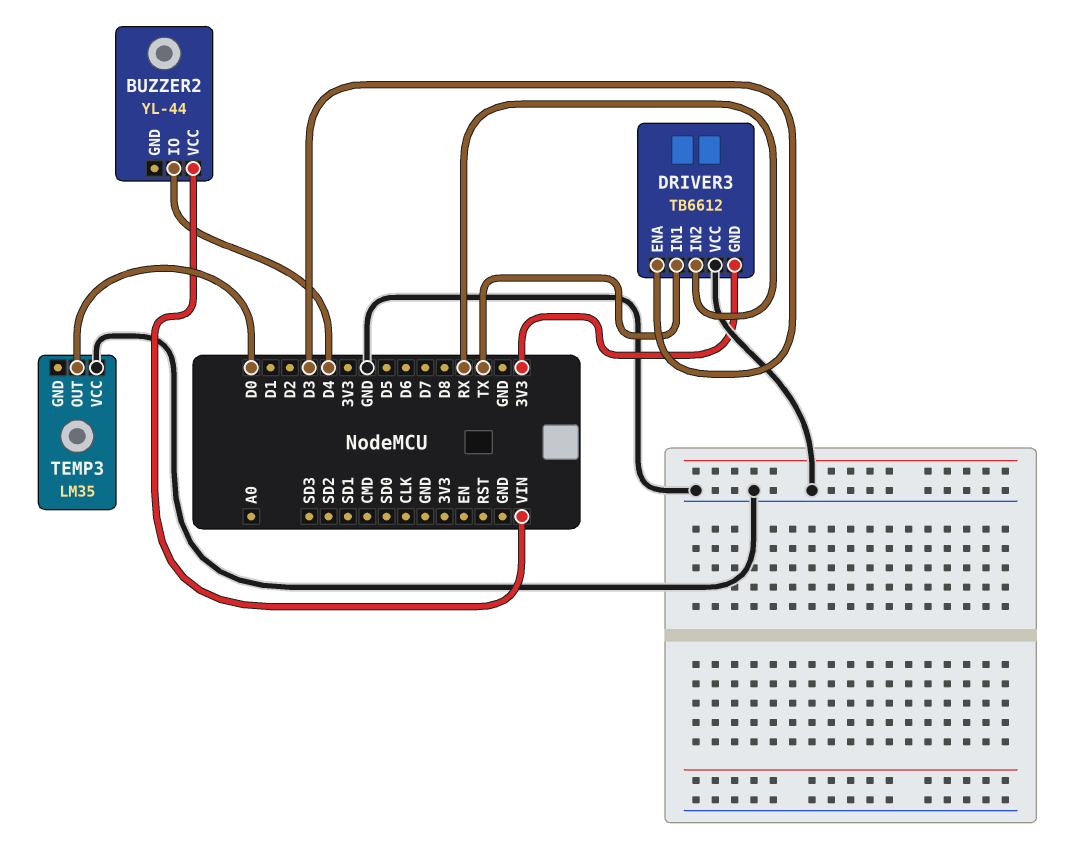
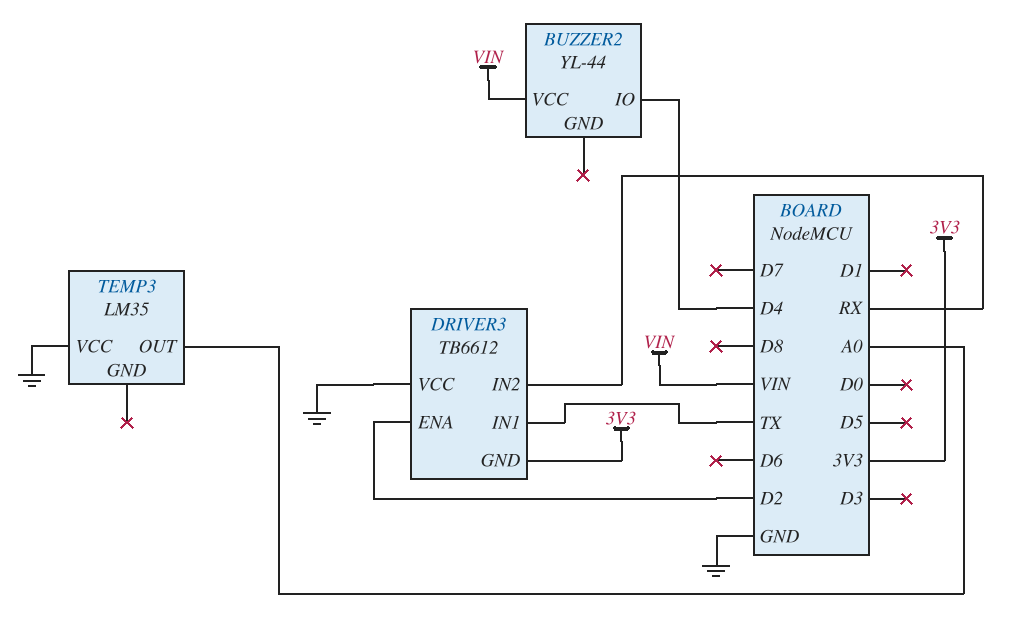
DRIVER3 pin ENA: D3 -> D2
TEMP3 pin OUT: D0 -> A0

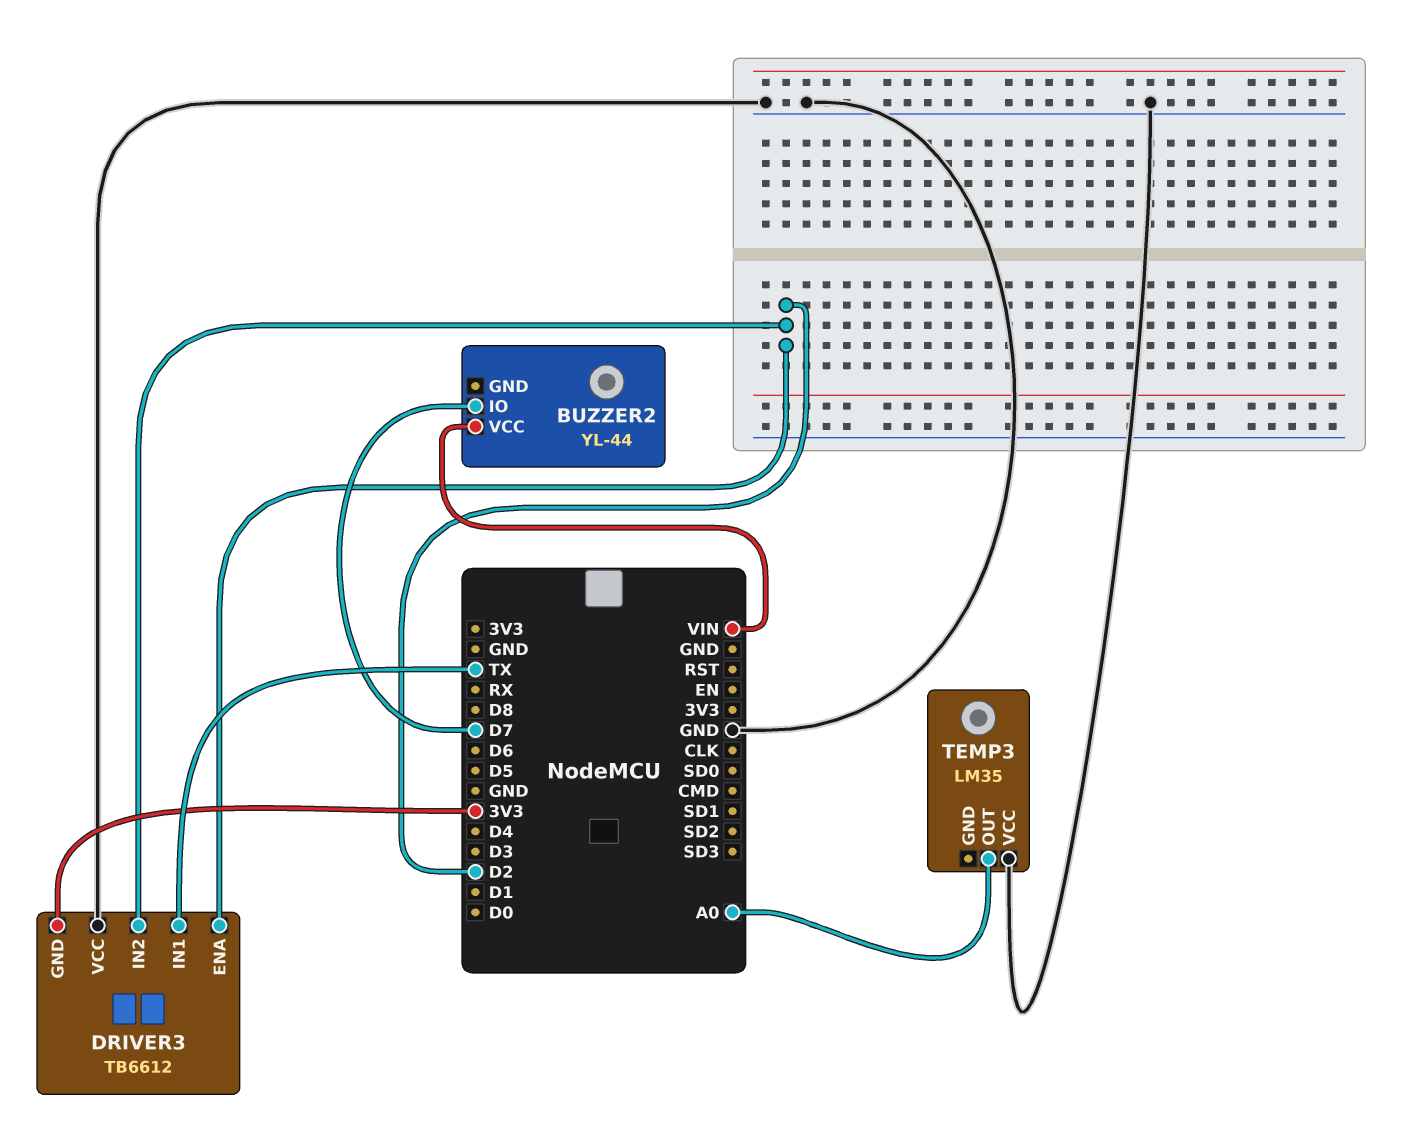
BUZZER2 pin IO: D4 -> D7
DRIVER3 pin IN2: RX -> D2

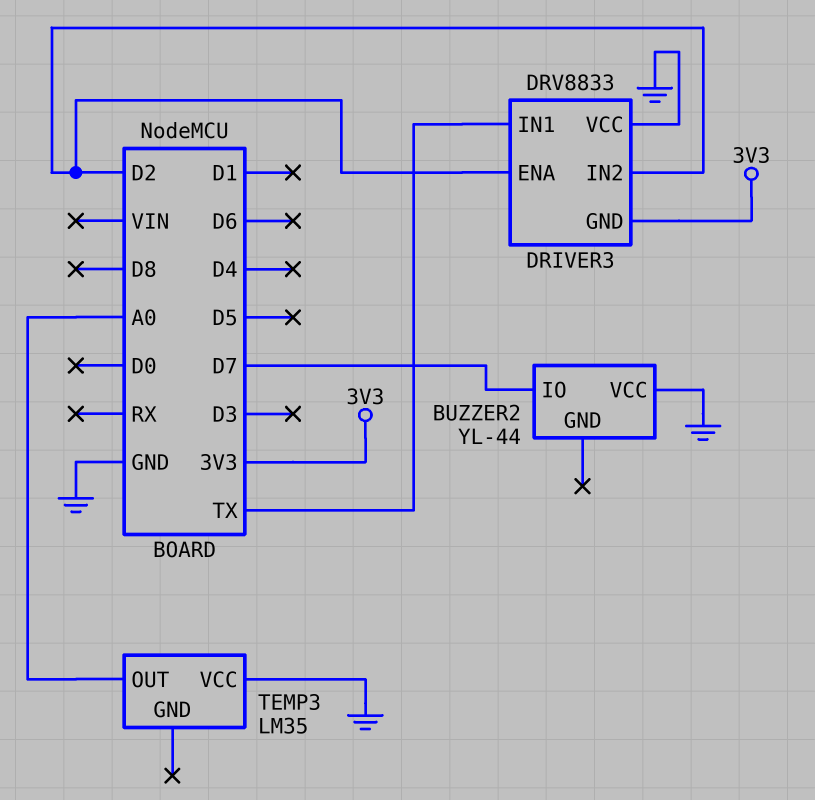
BUZZER2 pin VCC: VIN -> GND
DRIVER3: TB6612 -> DRV8833

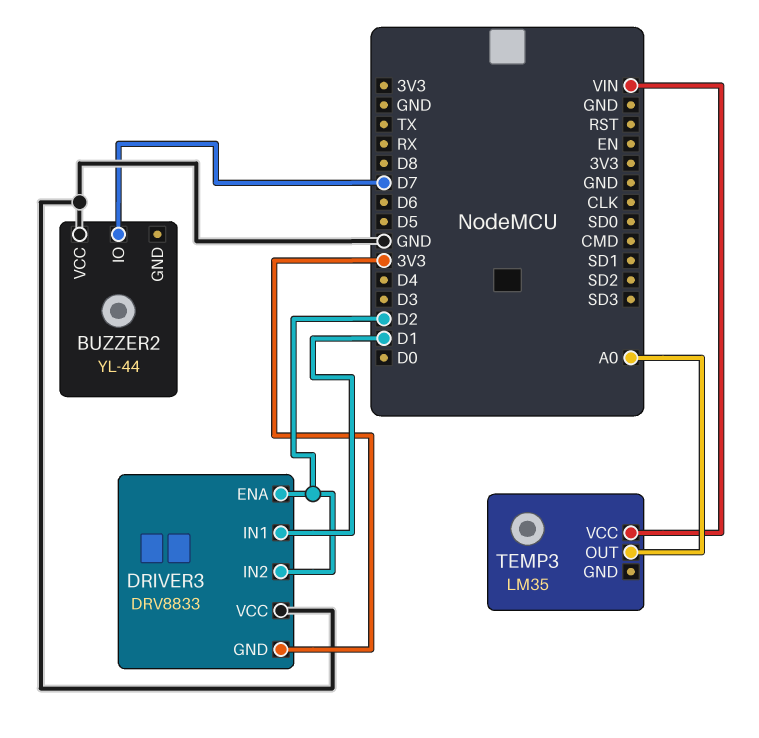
DRIVER3 pin IN1: TX -> D1
TEMP3 pin VCC: GND -> VIN

